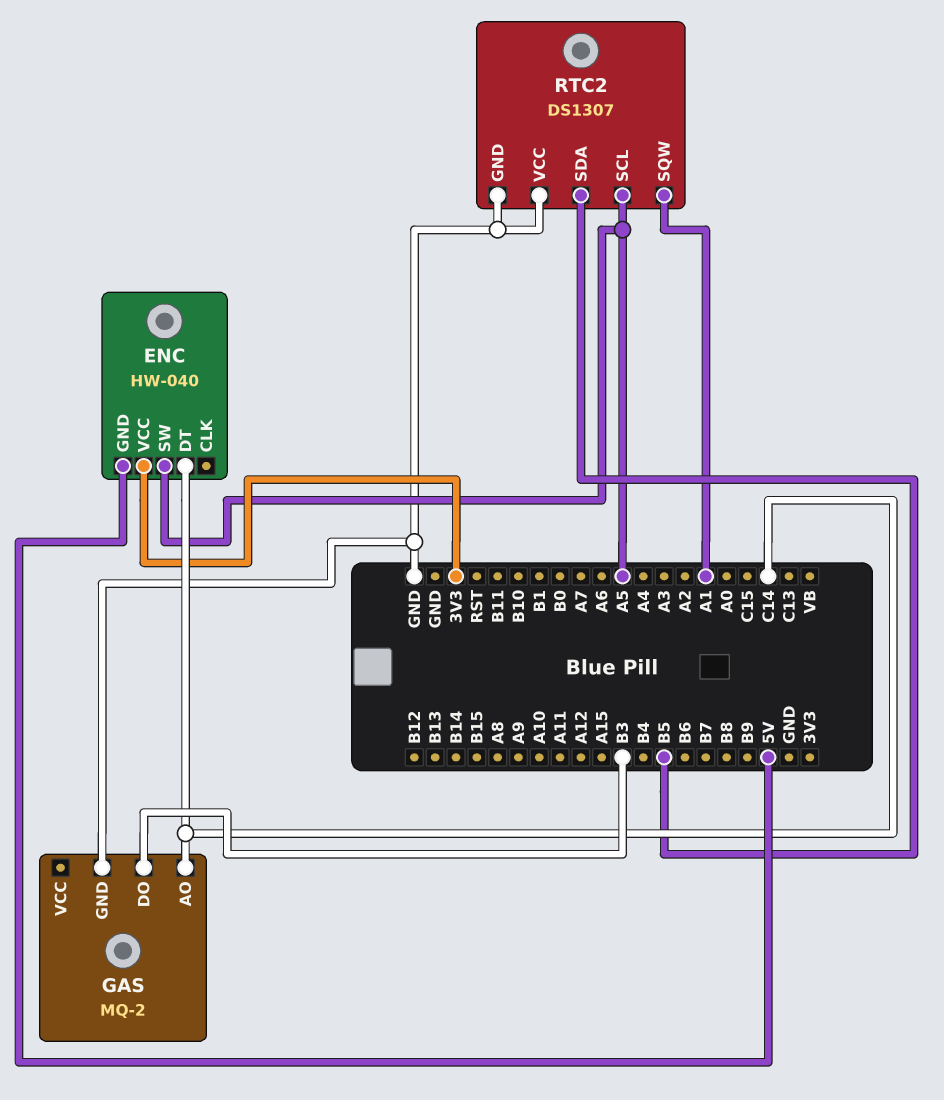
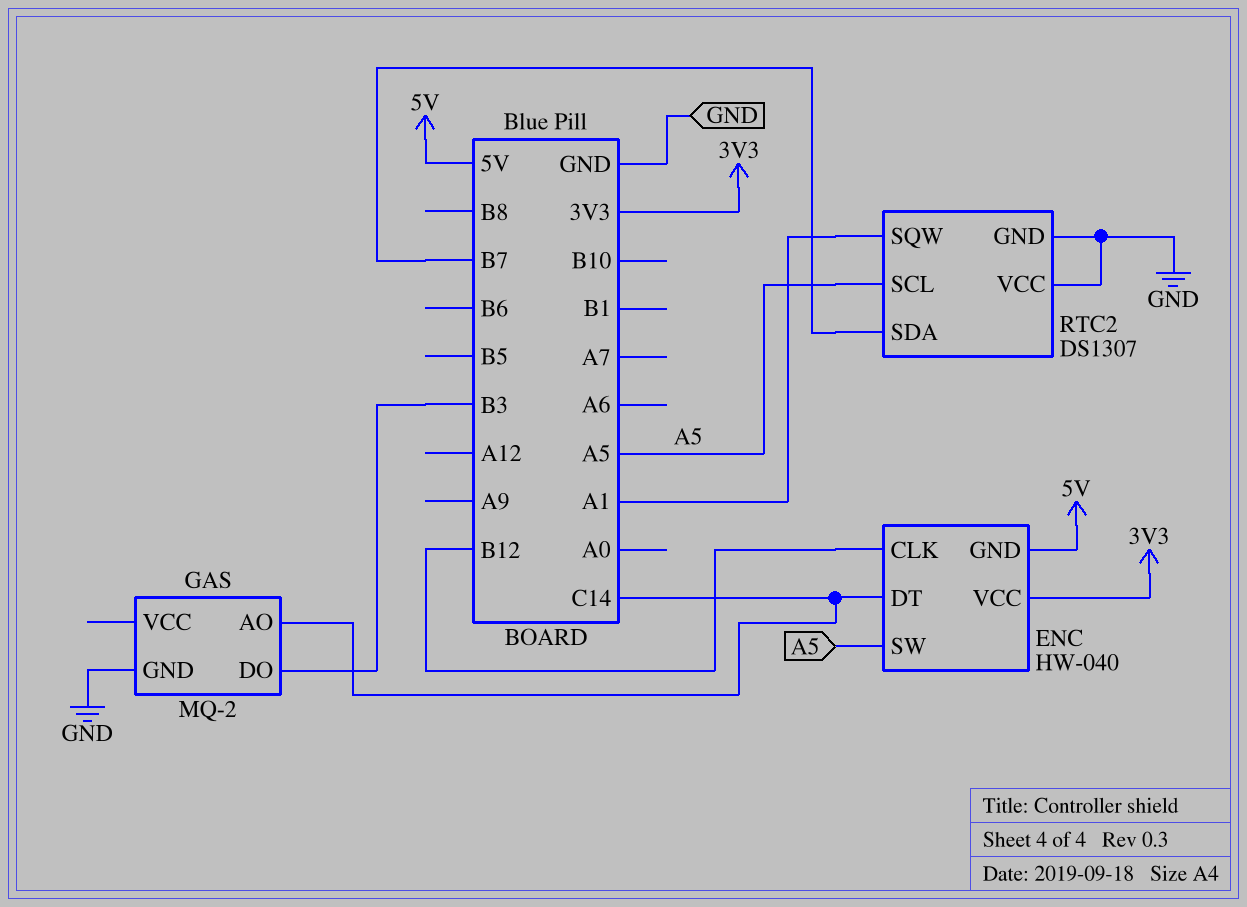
ENC pin CLK: none -> B12
RTC2 pin SDA: B5 -> B7

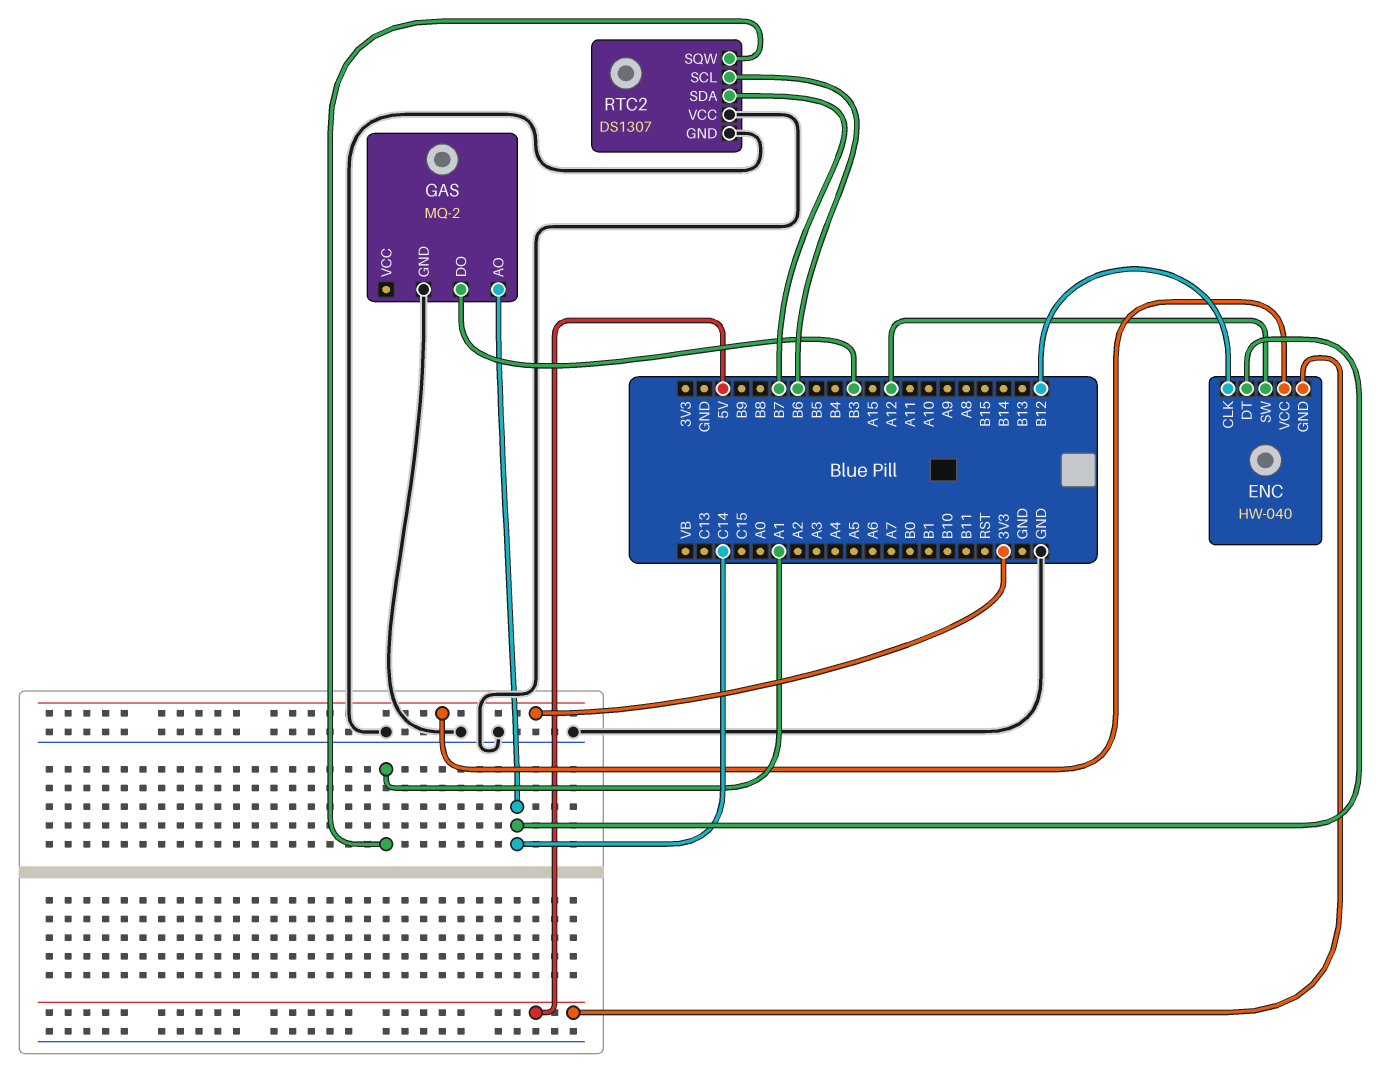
ENC pin SW: A5 -> A12
RTC2 pin SCL: A5 -> B6

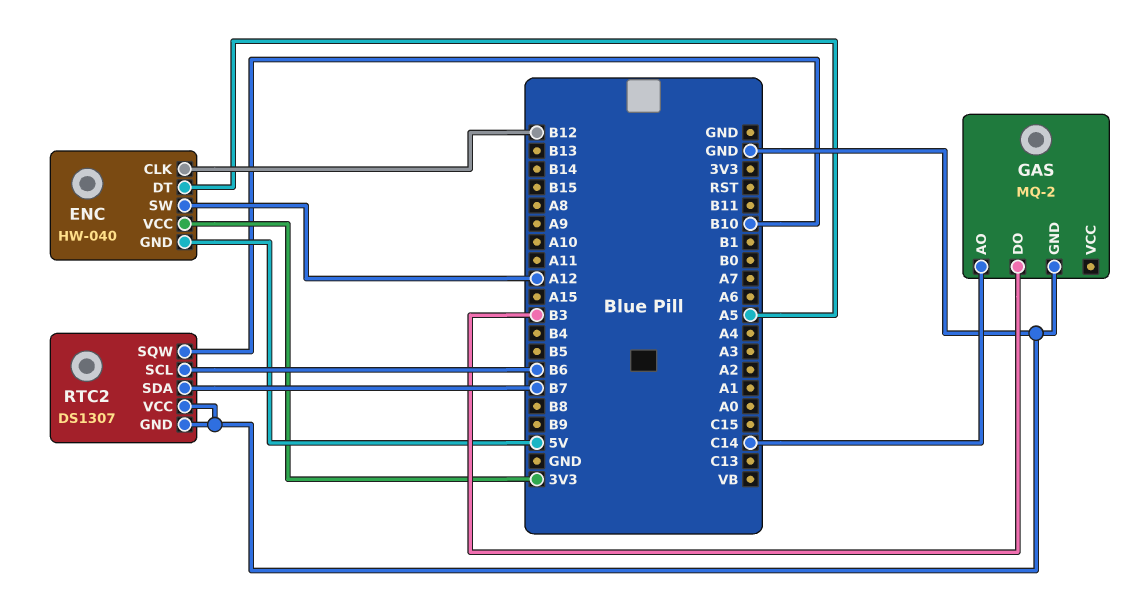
ENC pin DT: C14 -> A5
RTC2 pin SQW: A1 -> B10

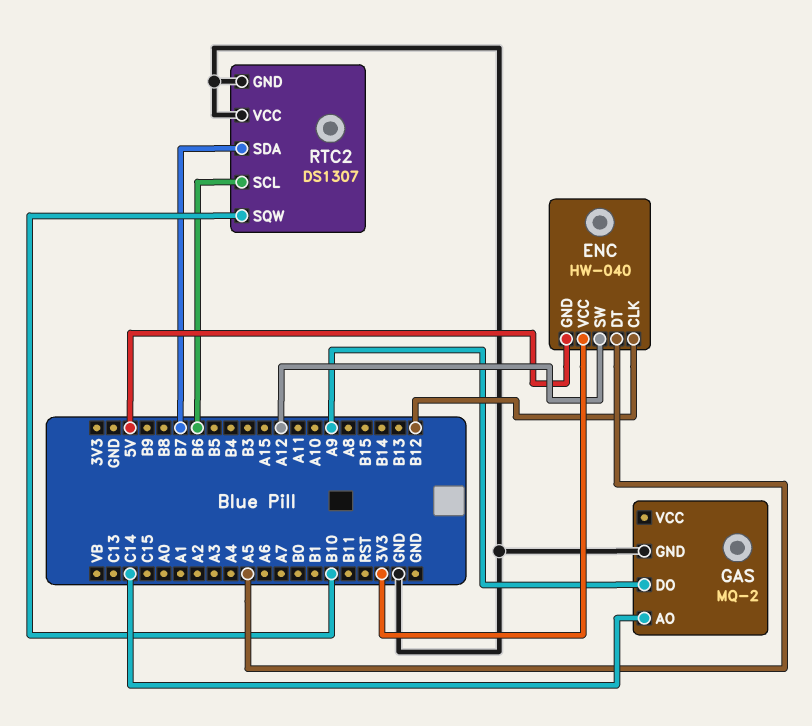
GAS pin DO: B3 -> A9

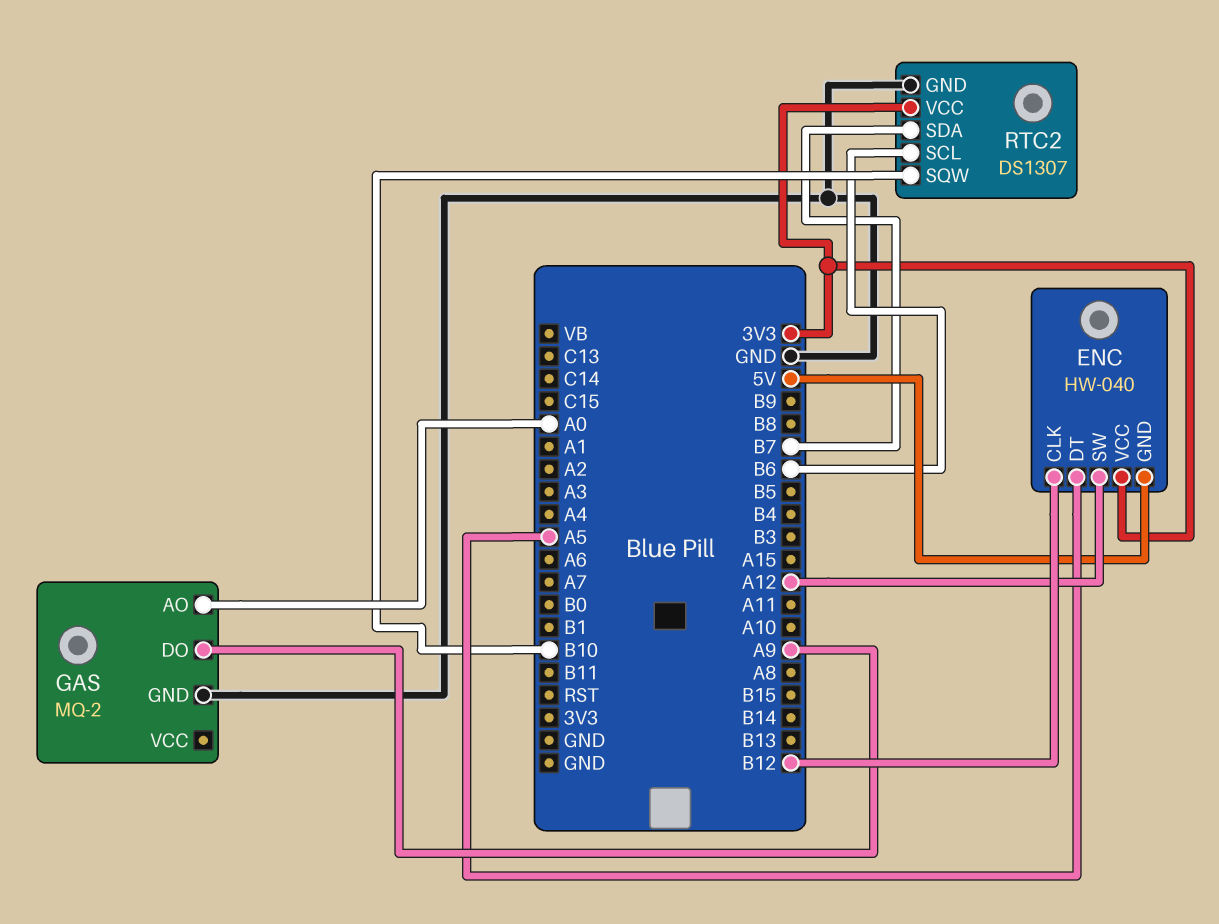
GAS pin AO: C14 -> A0
RTC2 pin VCC: GND -> 3V3

